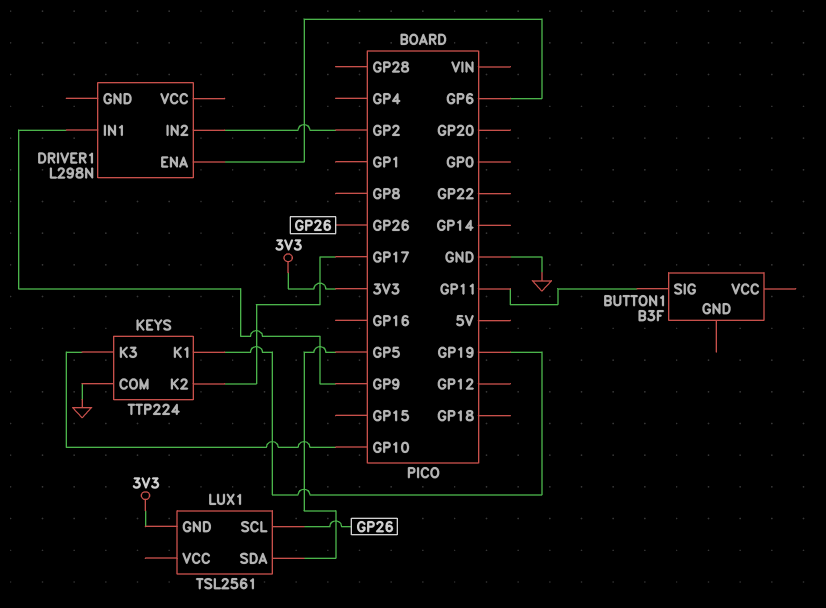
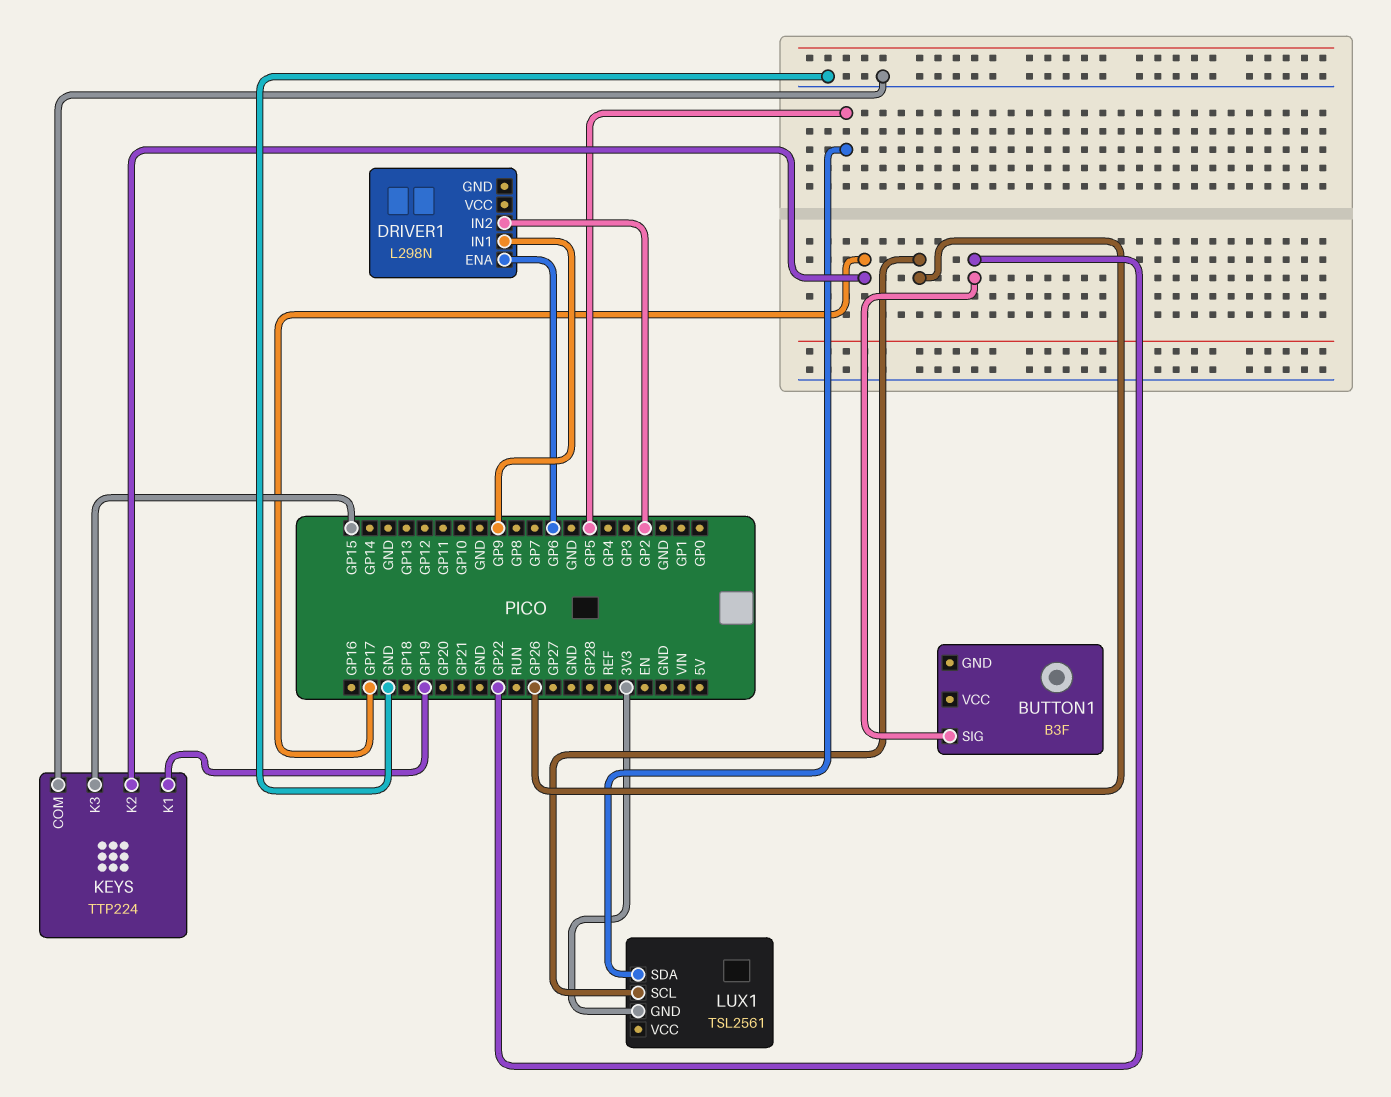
BUTTON1 pin SIG: GP11 -> GP22
KEYS pin K3: GP10 -> GP15

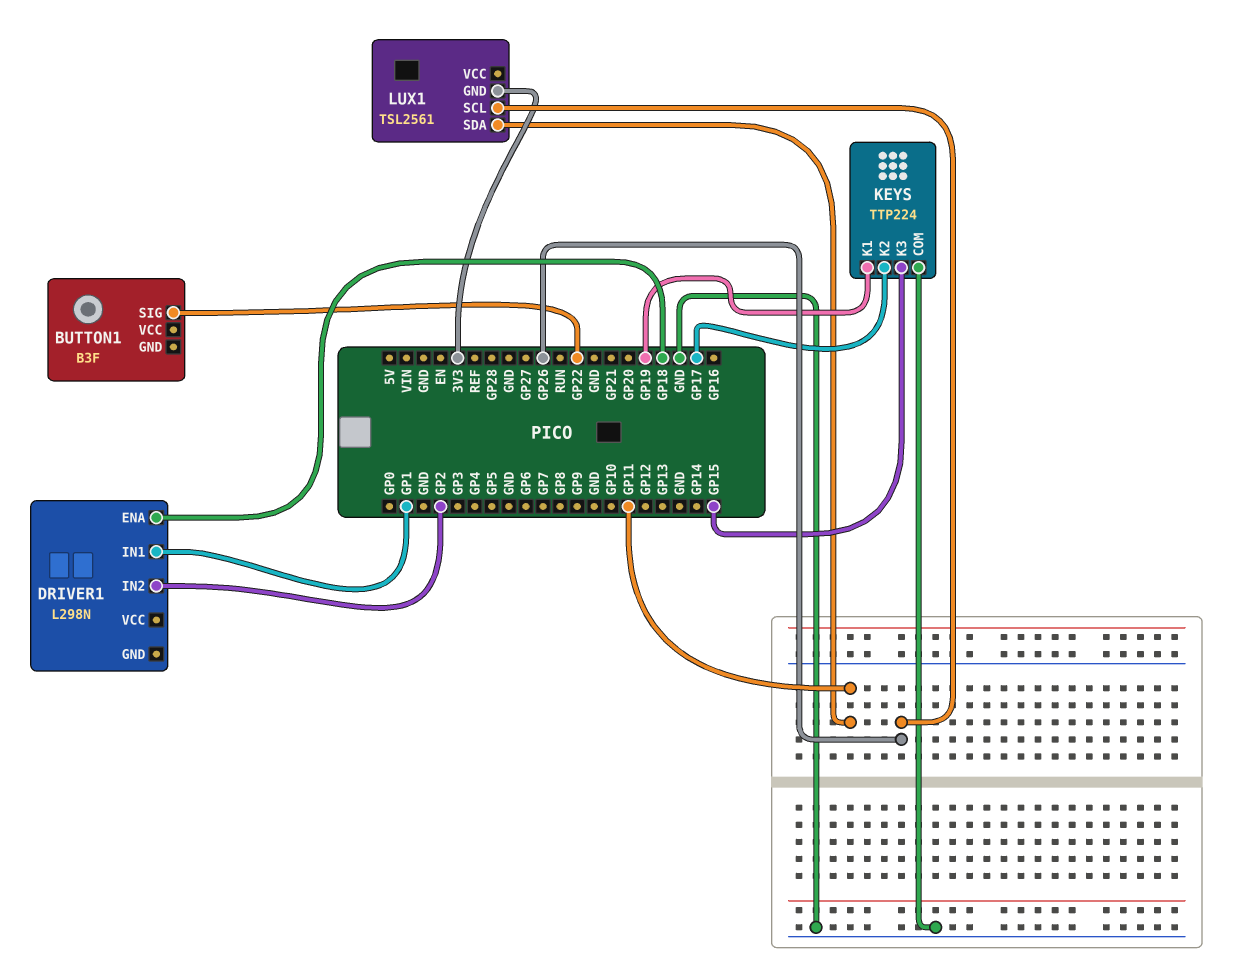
DRIVER1 pin ENA: GP6 -> GP18
DRIVER1 pin IN1: GP9 -> GP1
LUX1 pin SDA: GP5 -> GP11

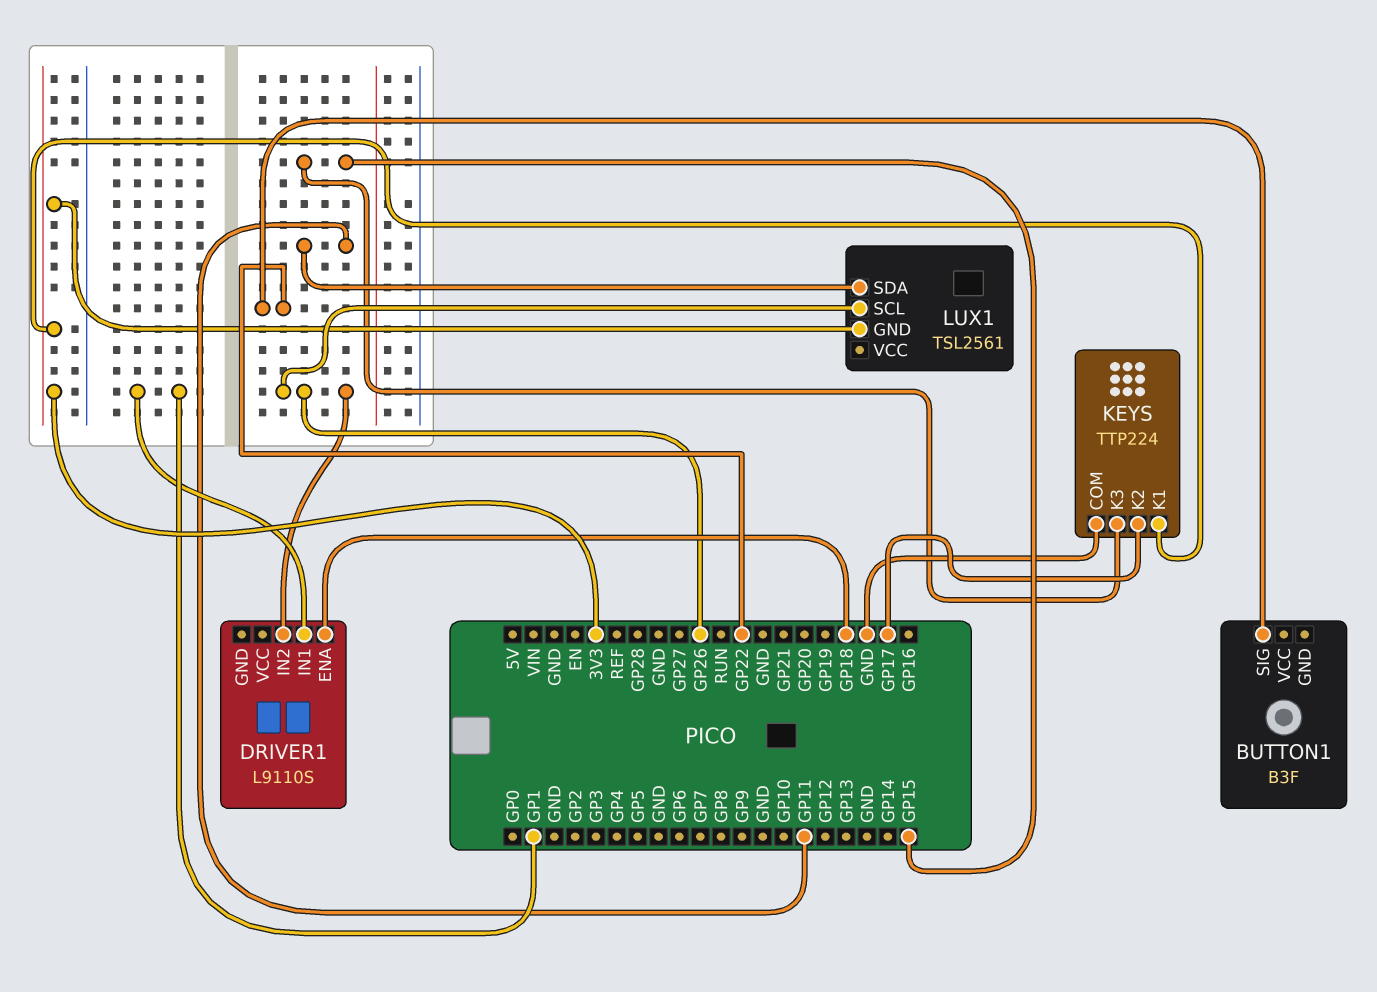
DRIVER1: L298N -> L9110S
DRIVER1 pin IN2: GP2 -> GP26
KEYS pin K1: GP19 -> 3V3

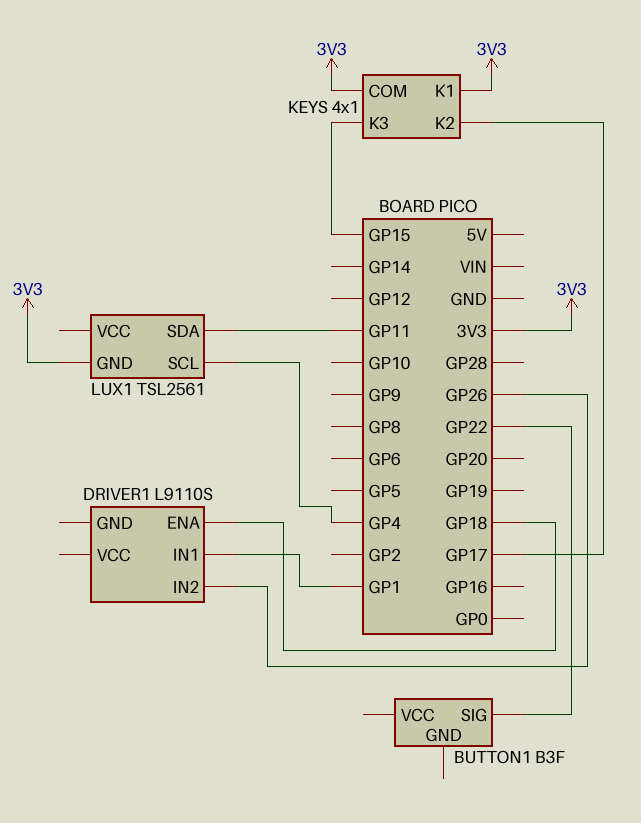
KEYS: TTP224 -> 4x1
KEYS pin COM: GND -> 3V3
LUX1 pin SCL: GP26 -> GP4

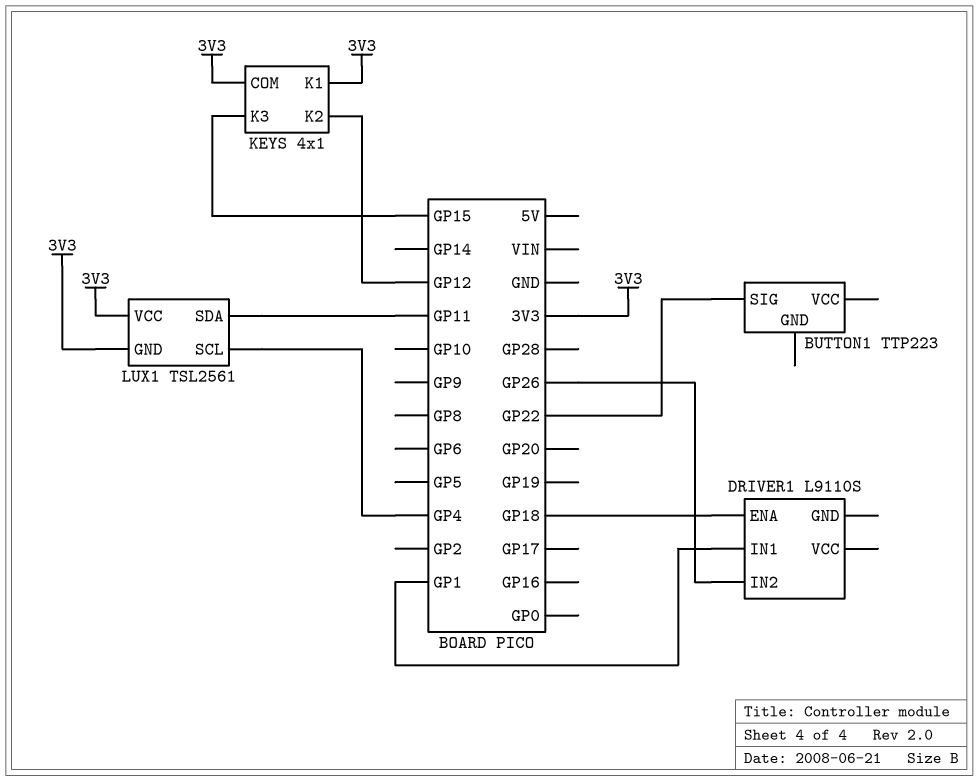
BUTTON1: B3F -> TTP223
KEYS pin K2: GP17 -> GP12
LUX1 pin VCC: none -> 3V3

